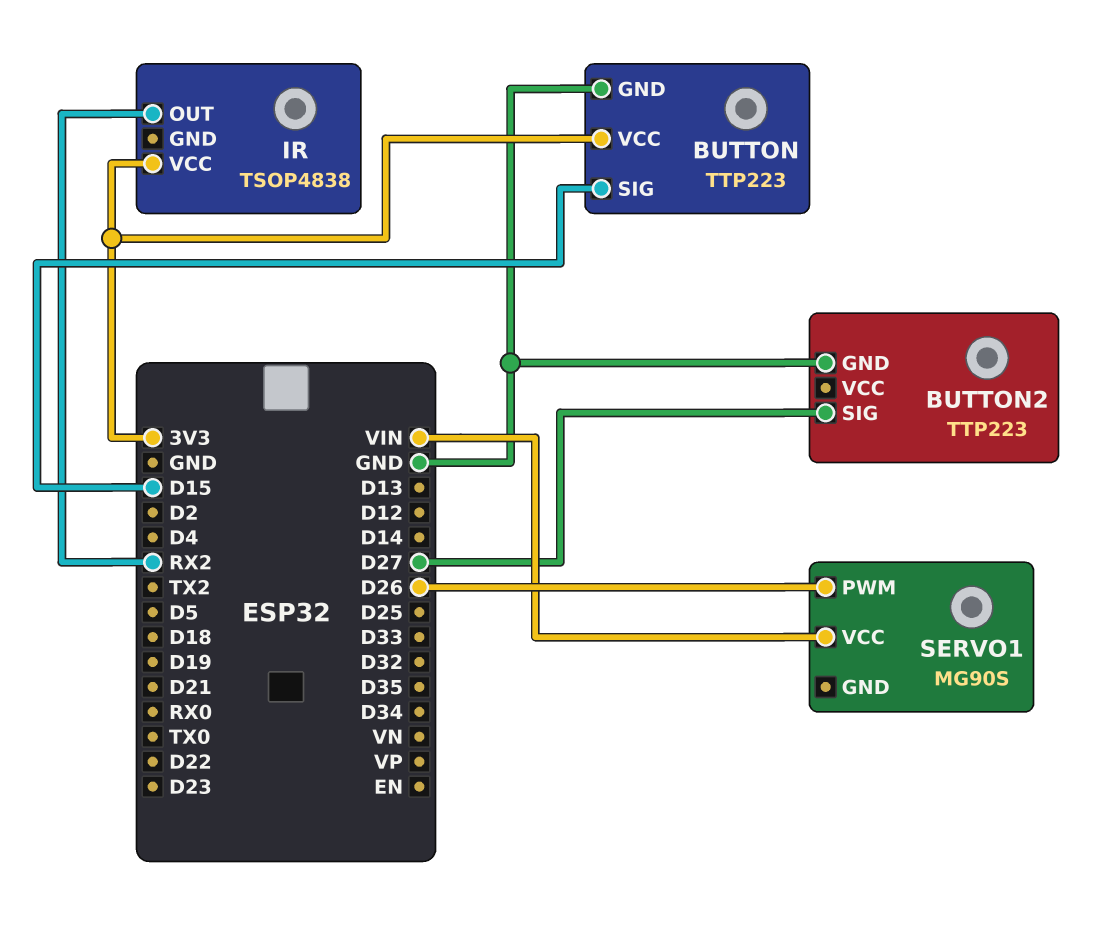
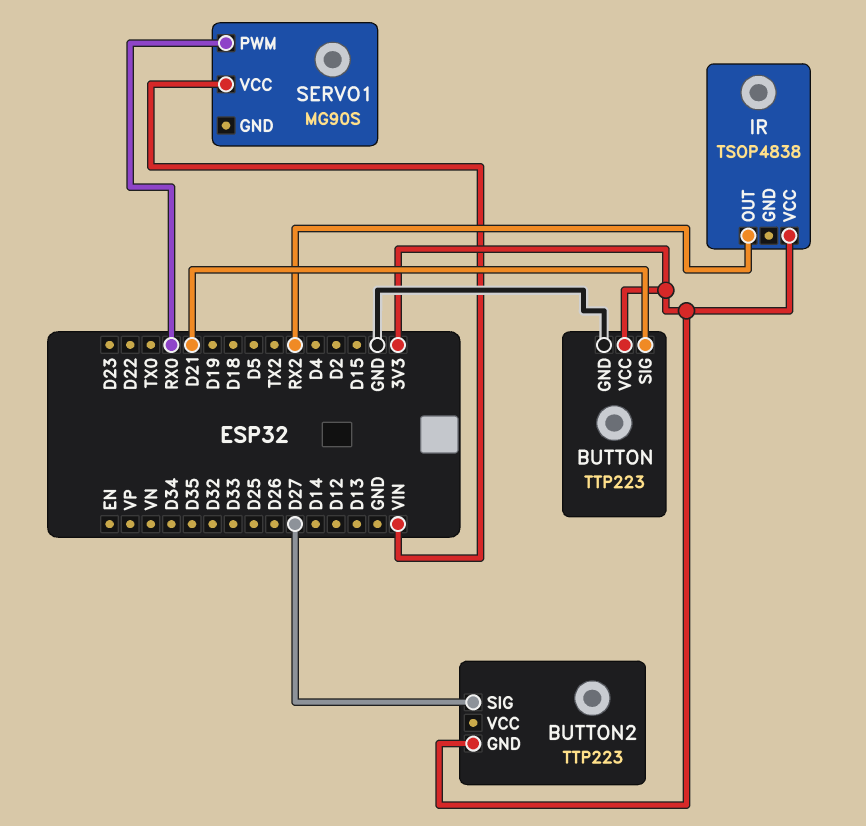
BUTTON pin SIG: D15 -> D21
BUTTON2 pin GND: GND -> 3V3
SERVO1 pin PWM: D26 -> RX0

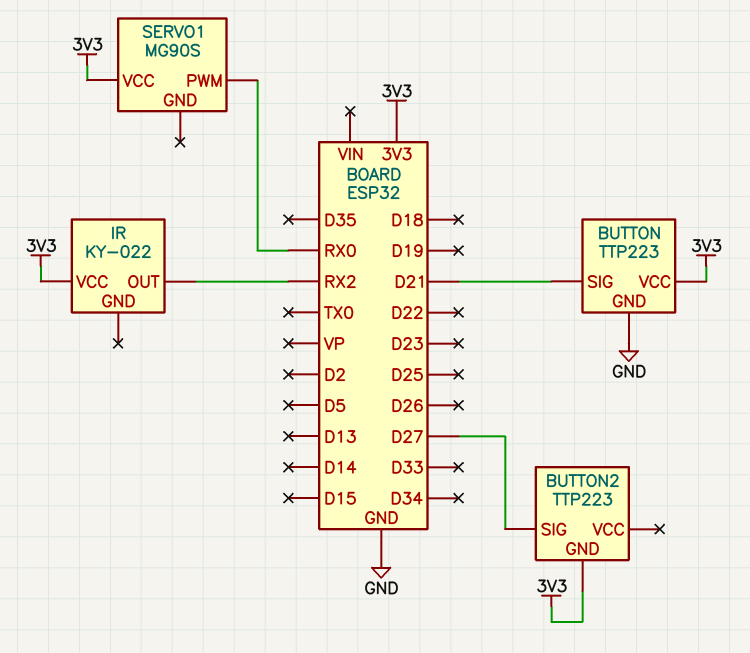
IR: TSOP4838 -> KY-022
SERVO1 pin VCC: VIN -> 3V3

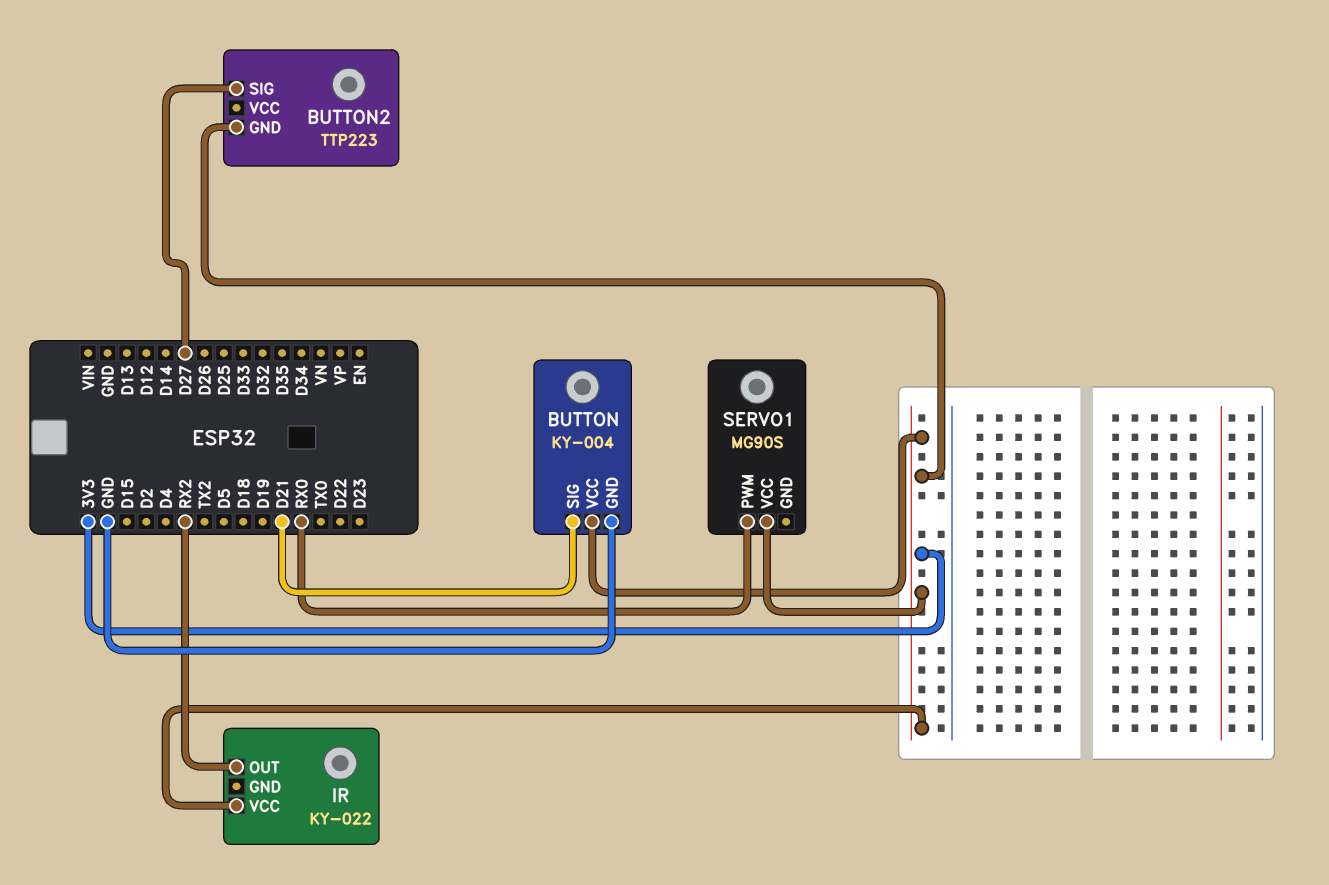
BUTTON: TTP223 -> KY-004

